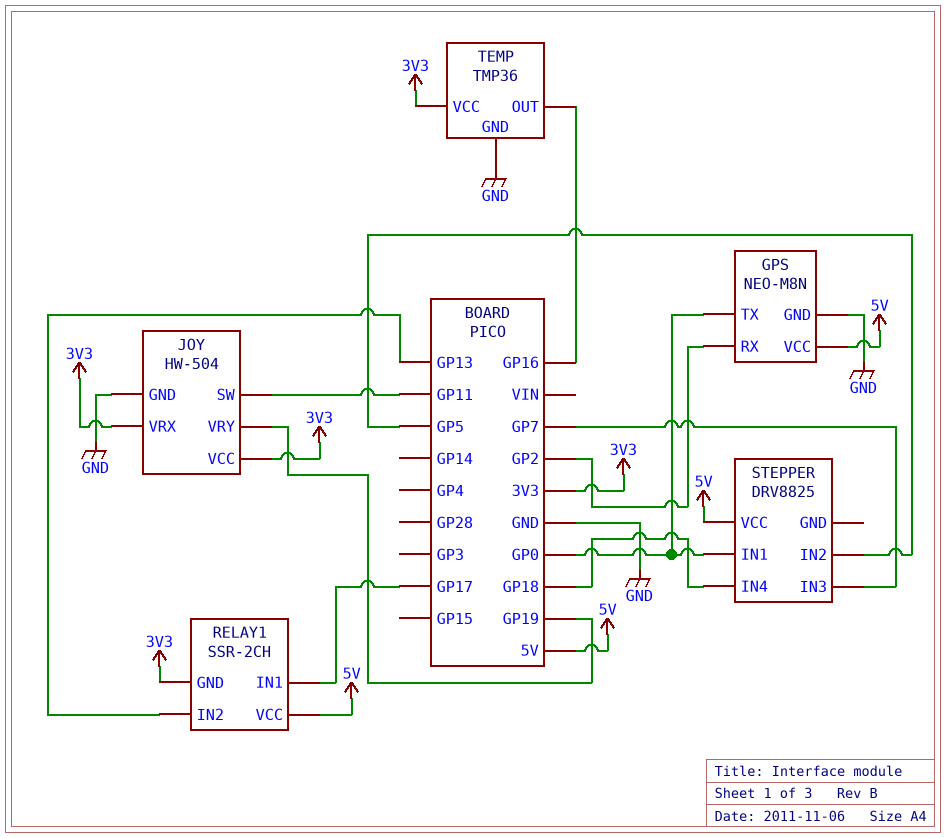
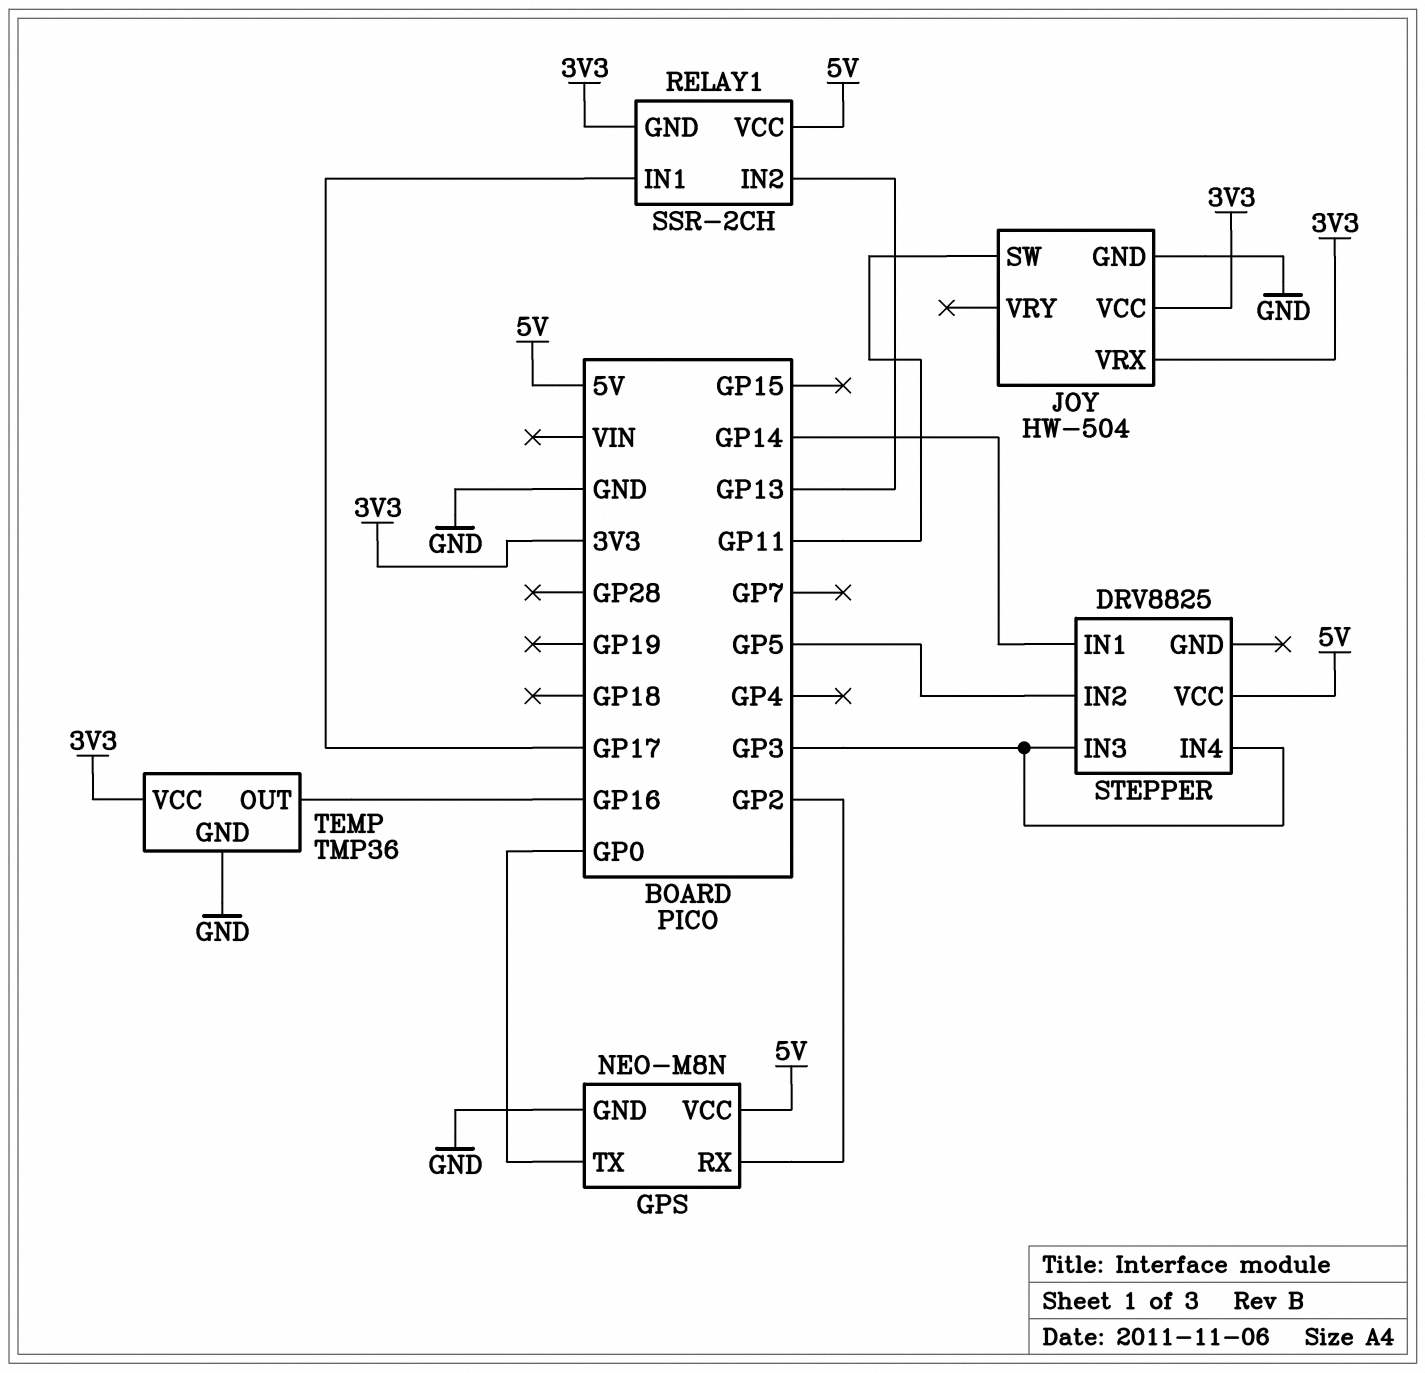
JOY pin VRY: GP19 -> none
STEPPER pin IN1: GP0 -> GP14
STEPPER pin IN3: GP7 -> GP3
STEPPER pin IN4: GP18 -> GP3

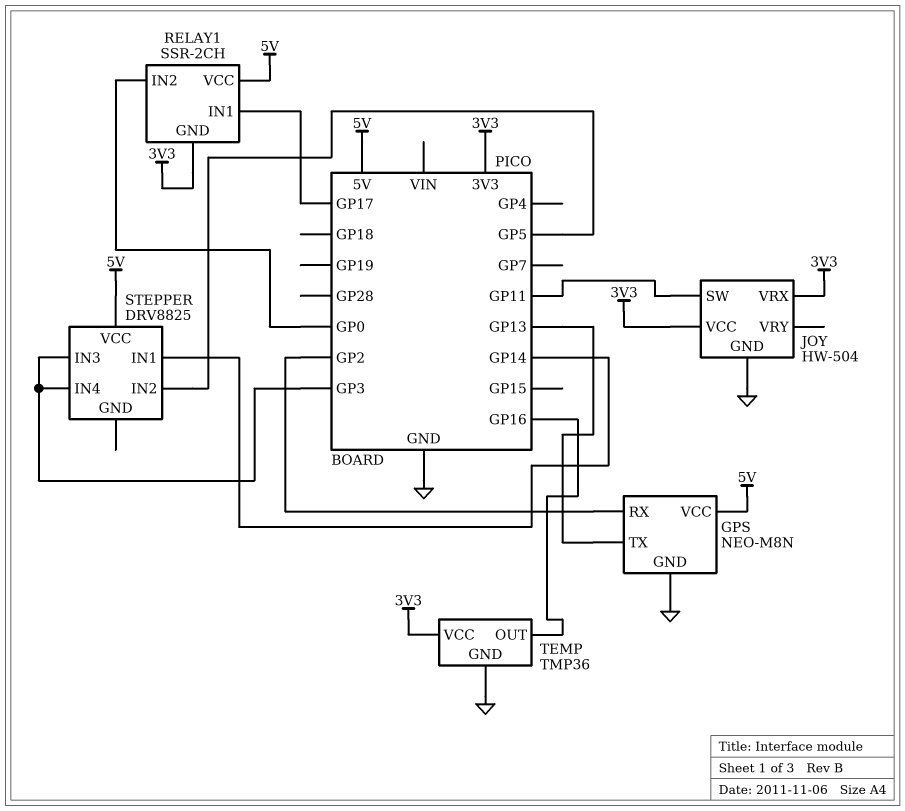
GPS pin TX: GP0 -> GP13
RELAY1 pin IN2: GP13 -> GP0

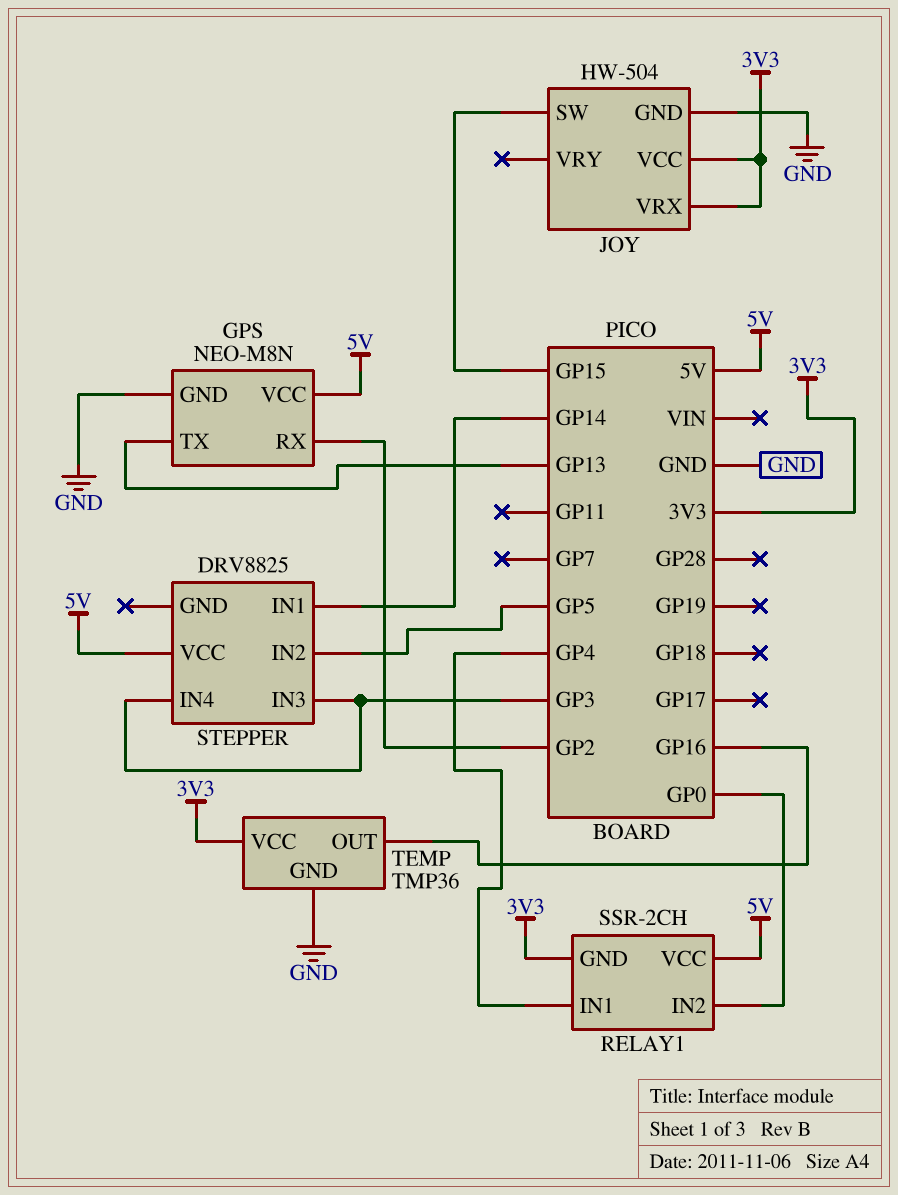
JOY pin SW: GP11 -> GP15
RELAY1 pin IN1: GP17 -> GP4

